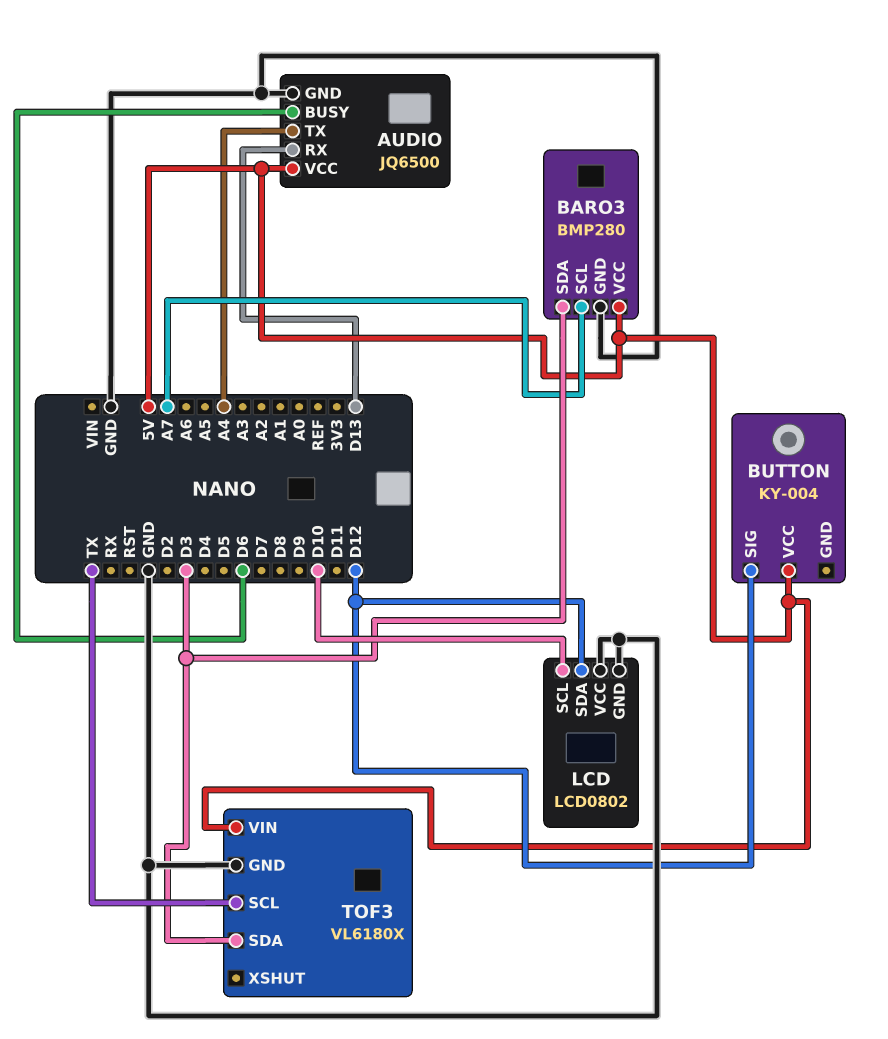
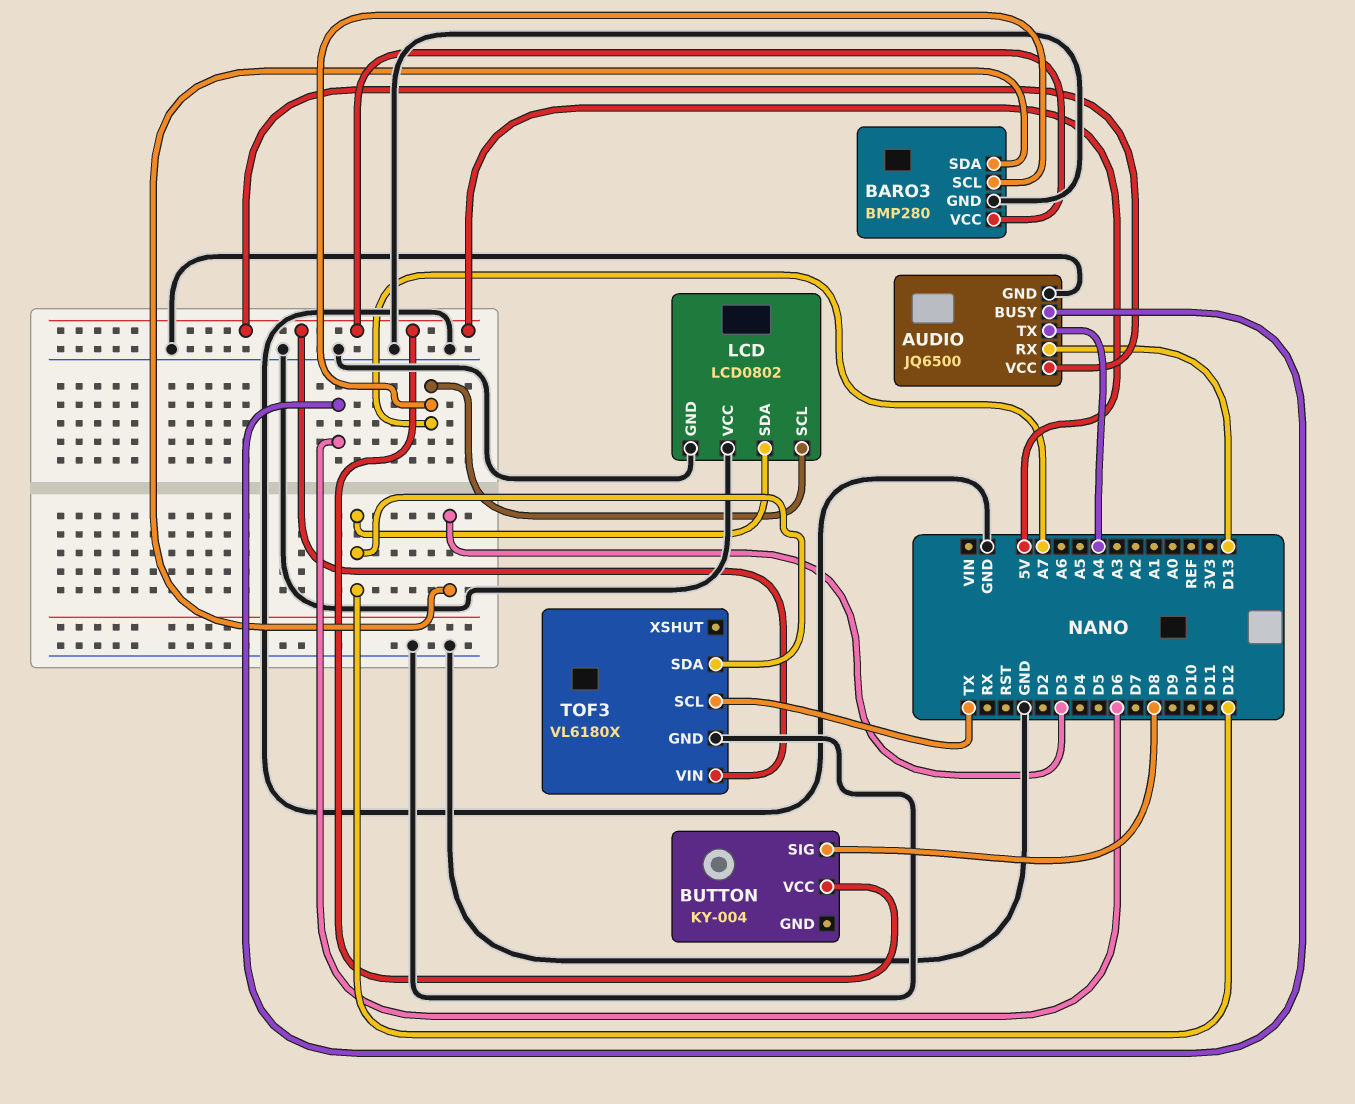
BUTTON pin SIG: D12 -> D8
LCD pin SCL: D10 -> A7
TOF3 pin SDA: D3 -> D12

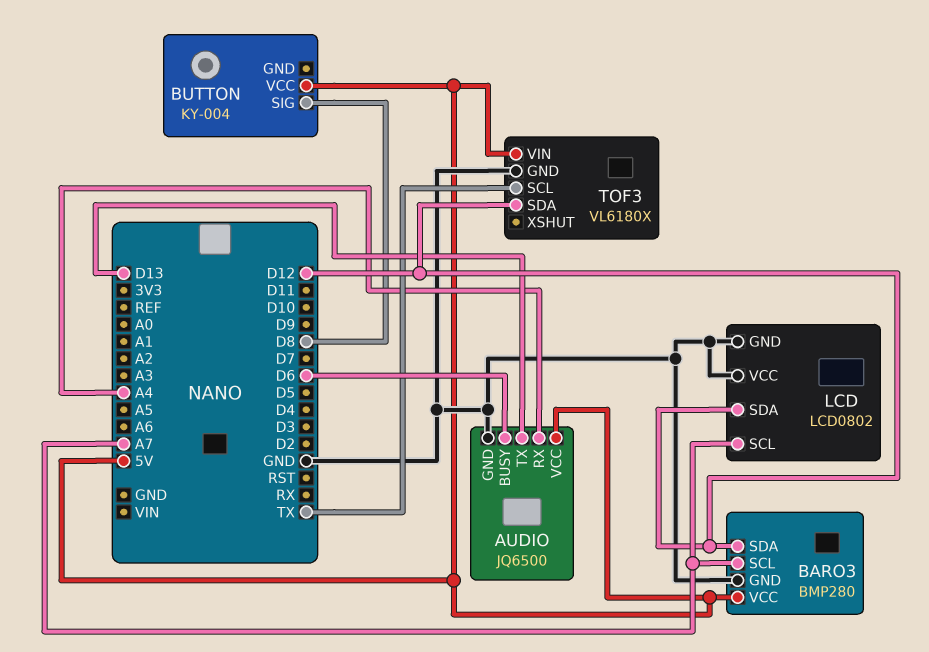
AUDIO pin RX: D13 -> A4
AUDIO pin TX: A4 -> D13
BARO3 pin SDA: D3 -> D12

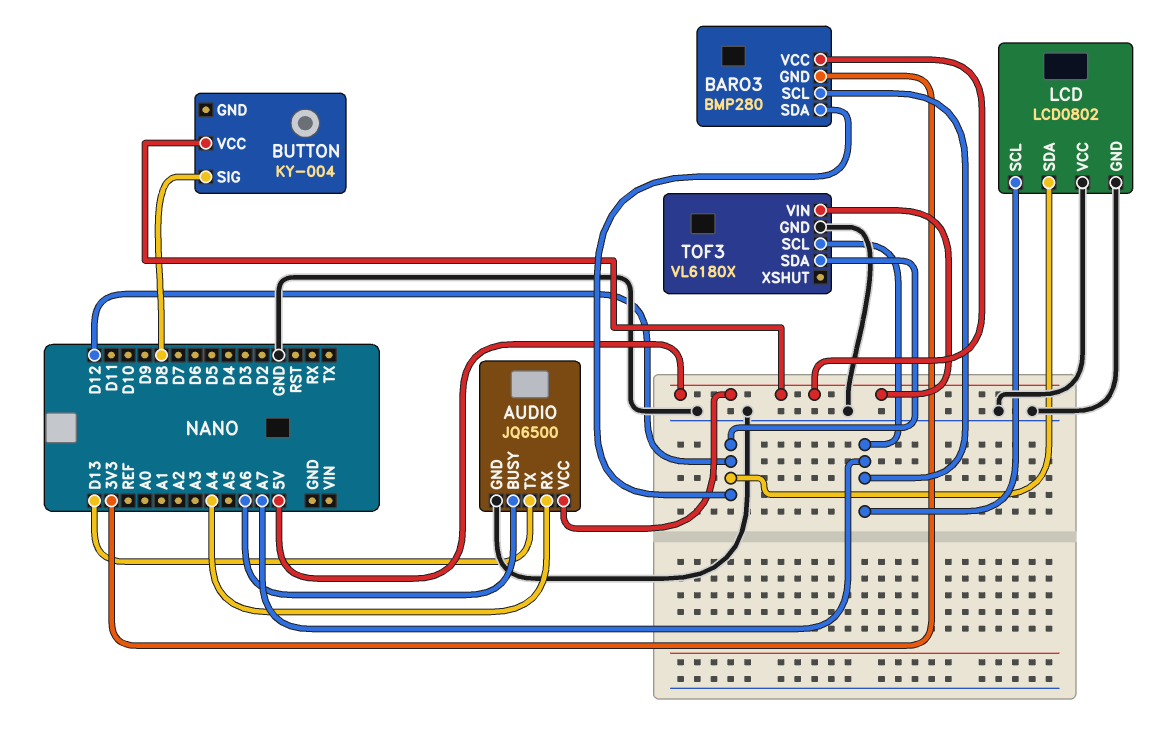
AUDIO pin BUSY: D6 -> A6
BARO3 pin GND: GND -> 3V3
TOF3 pin SCL: TX -> A7

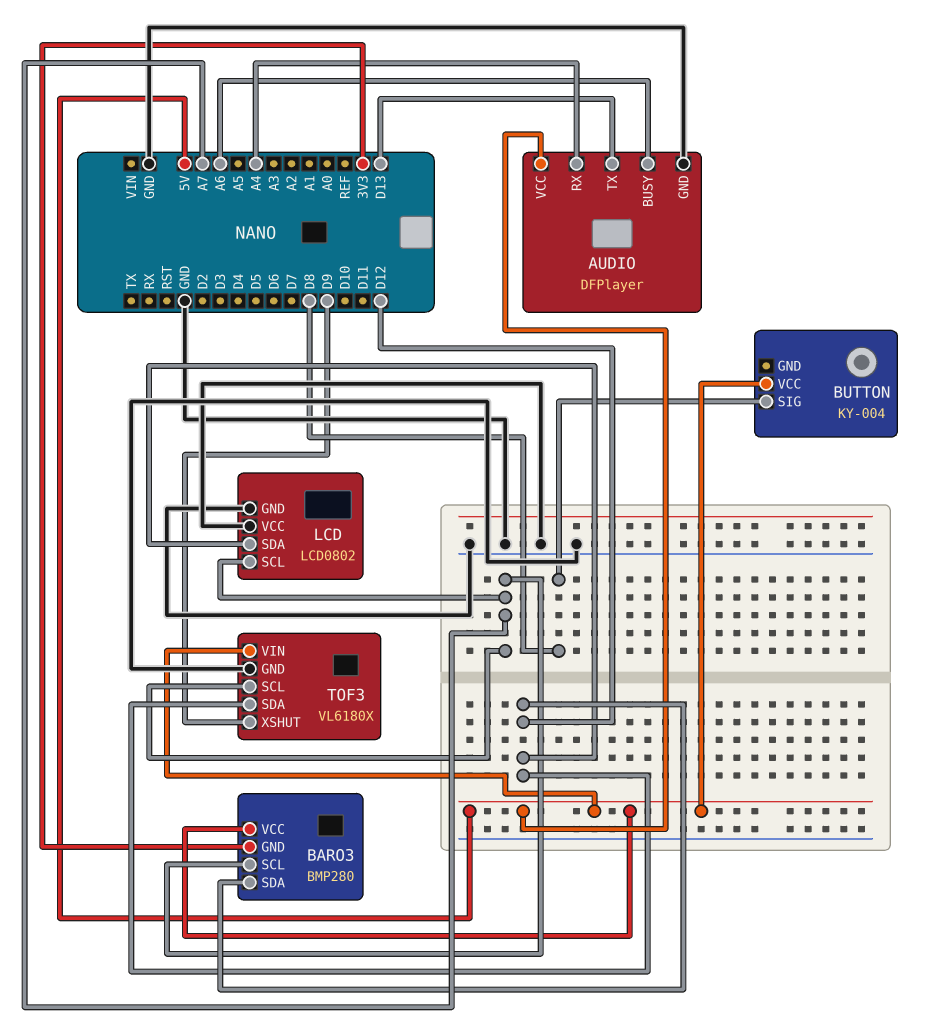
AUDIO: JQ6500 -> DFPlayer
TOF3 pin XSHUT: none -> D9

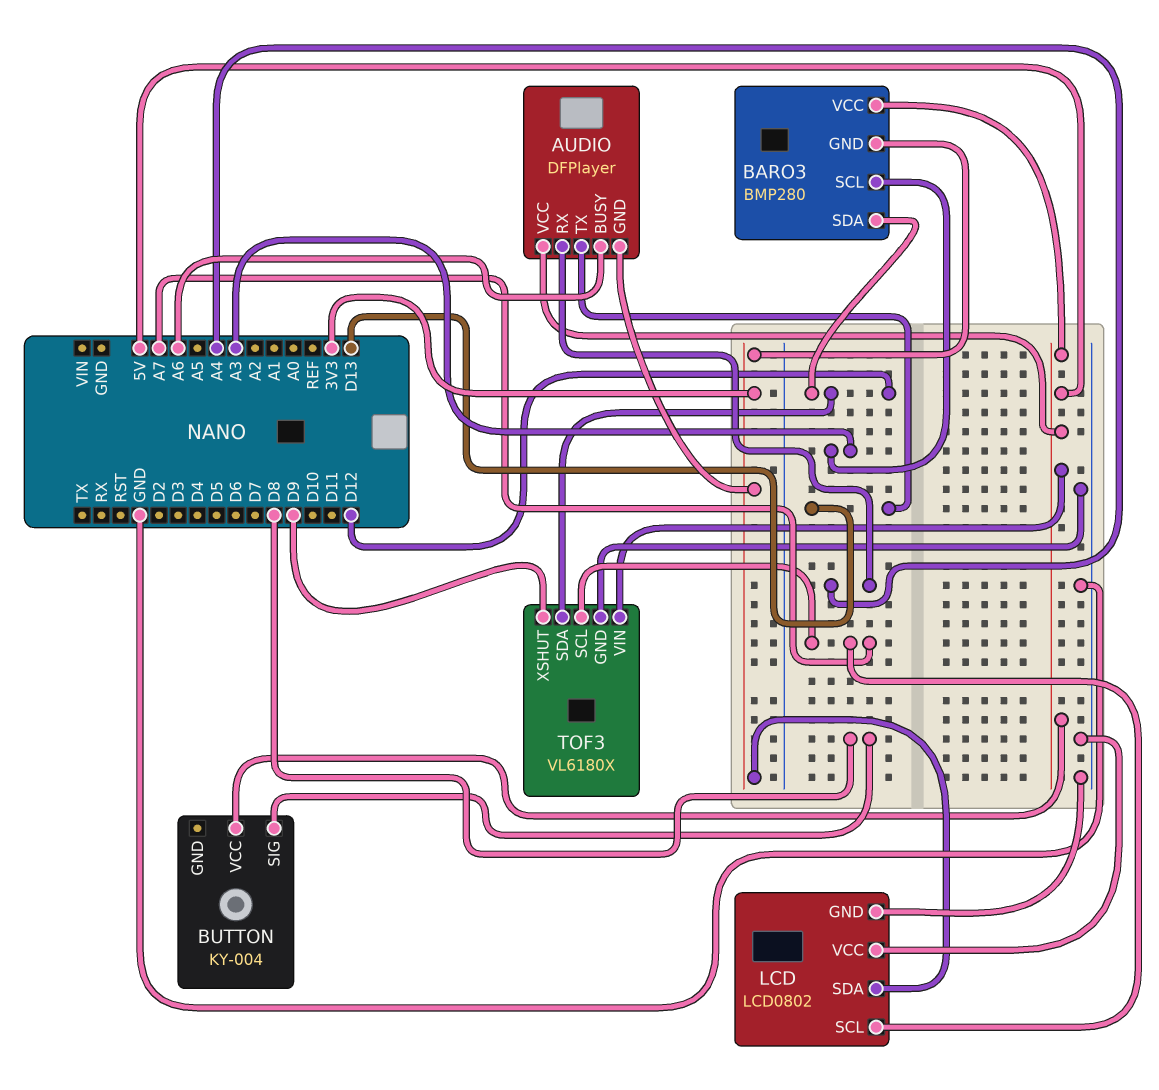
AUDIO pin GND: GND -> 3V3
BARO3 pin SCL: A7 -> A3
LCD pin SDA: D12 -> 3V3

